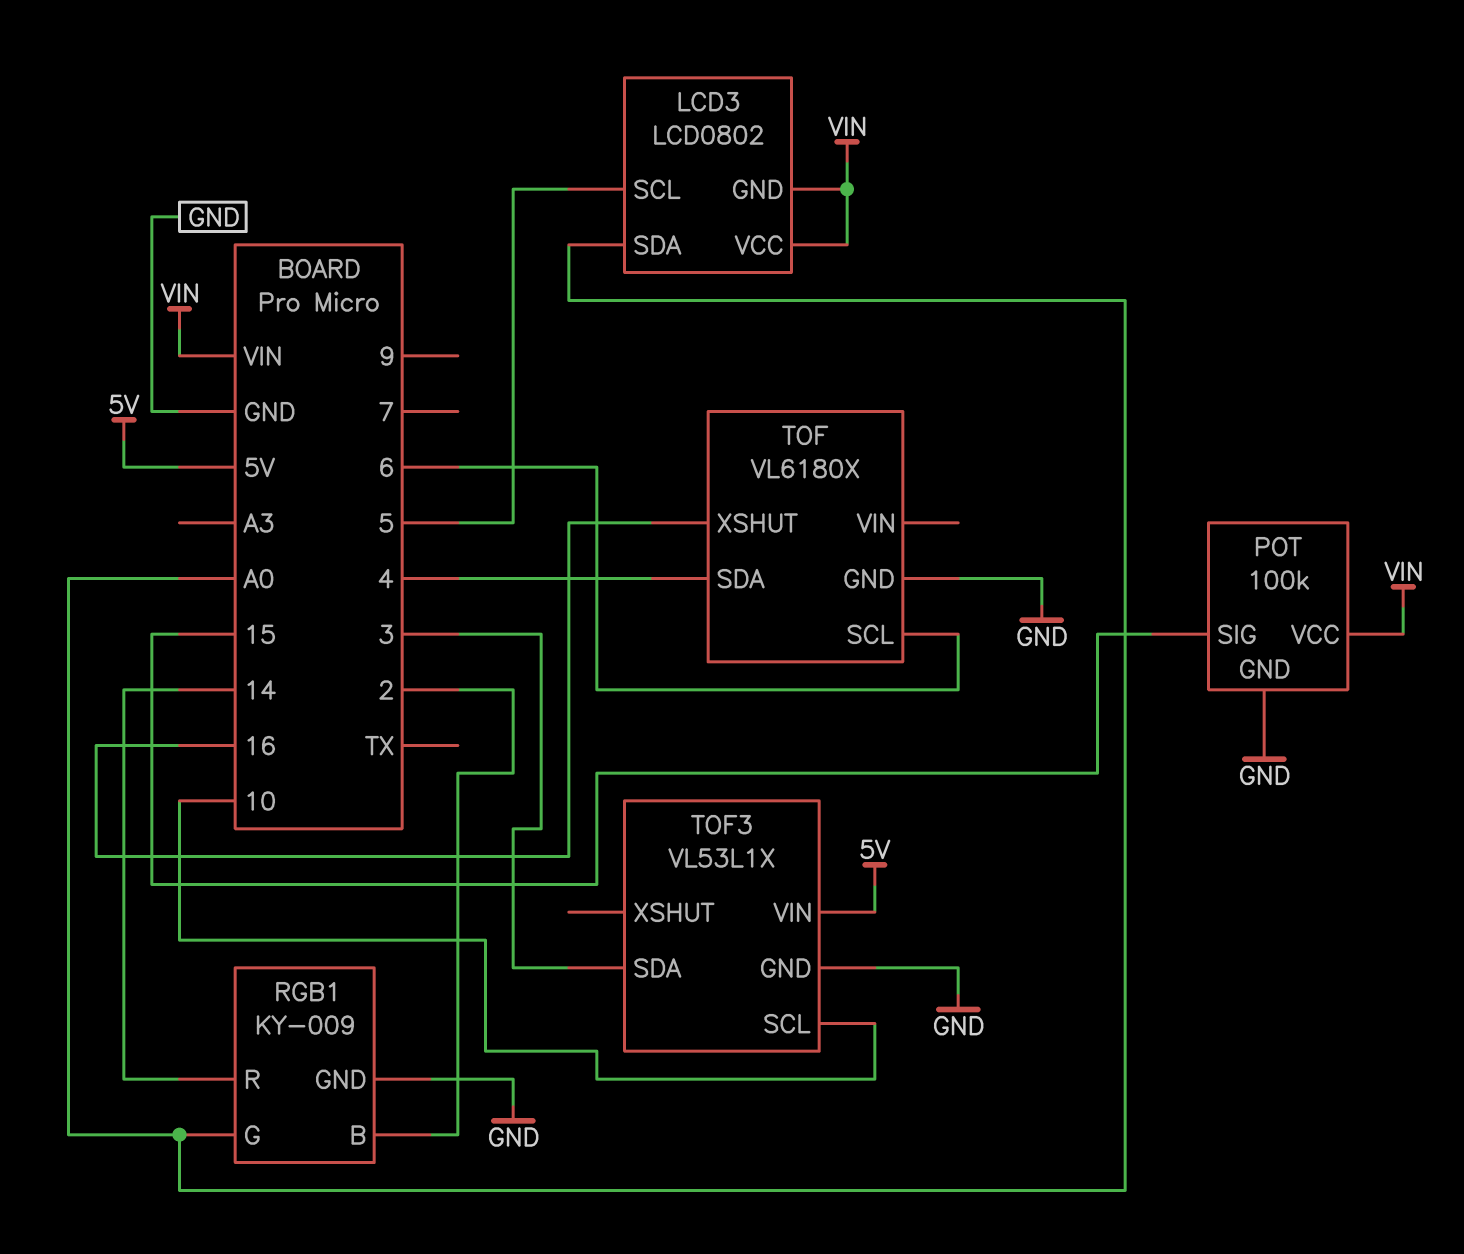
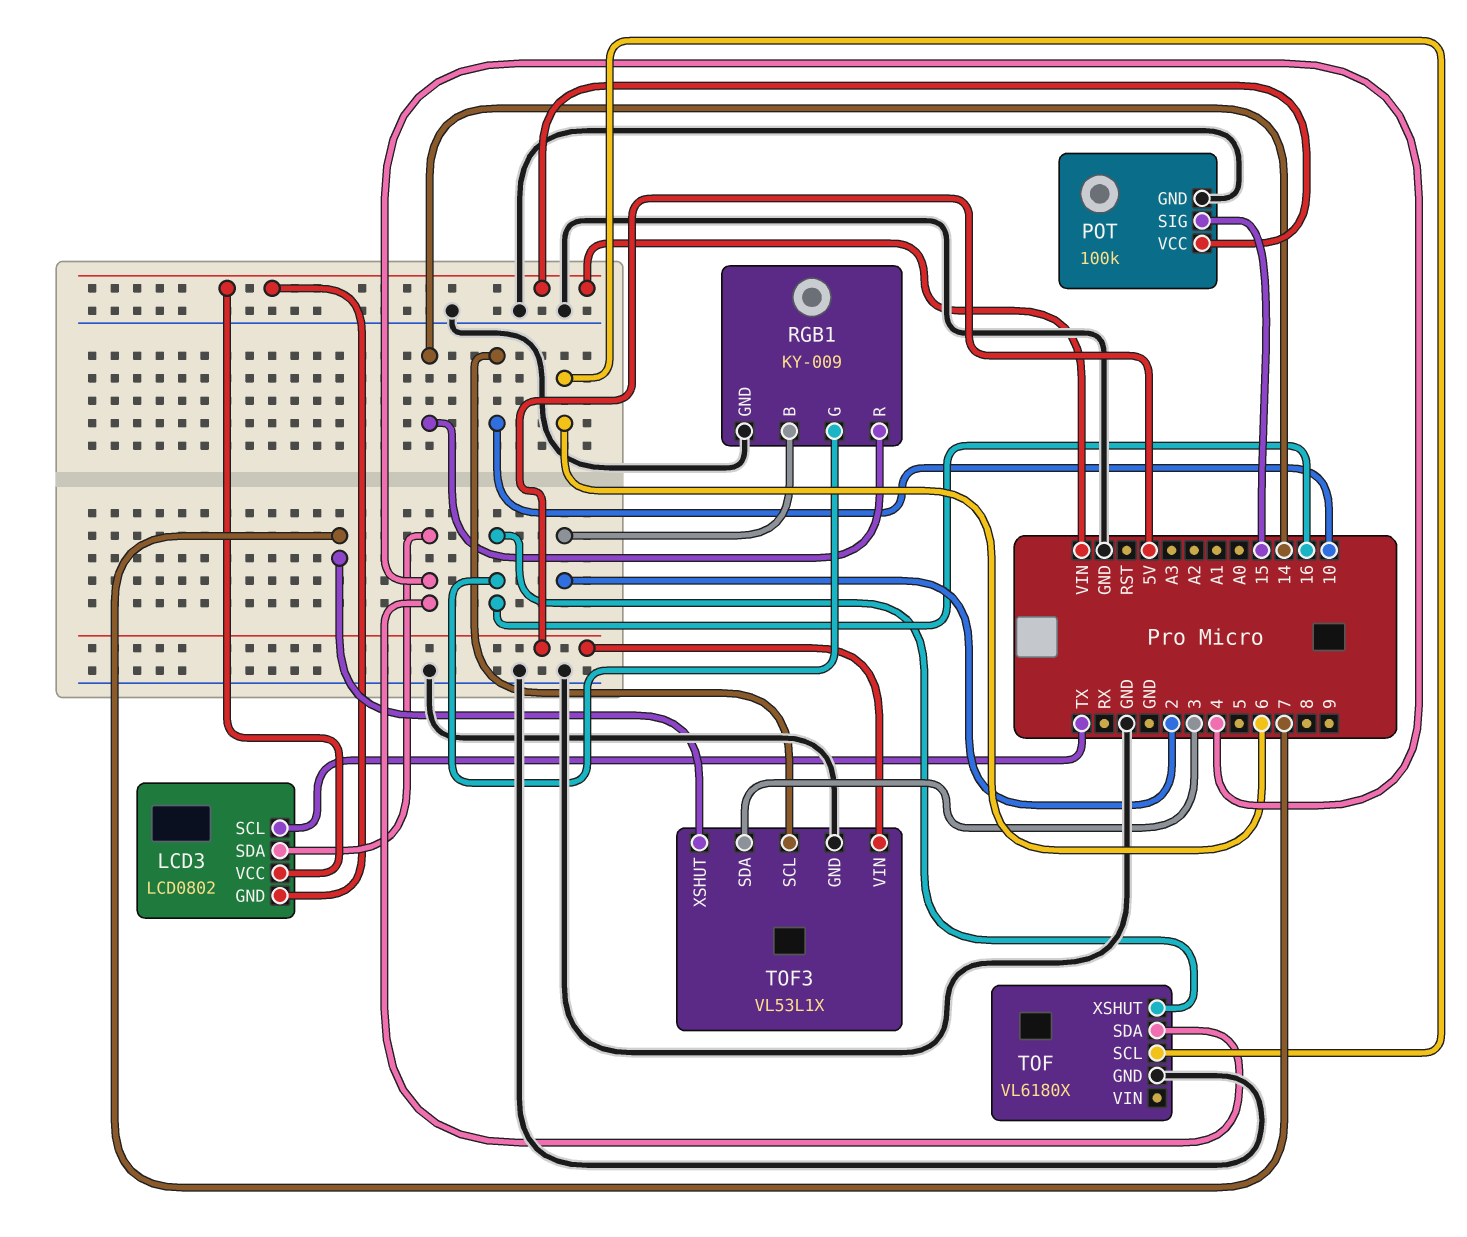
LCD3 pin SCL: 5 -> TX
LCD3 pin SDA: A0 -> 4
RGB1 pin G: A0 -> 16
TOF3 pin XSHUT: none -> 7

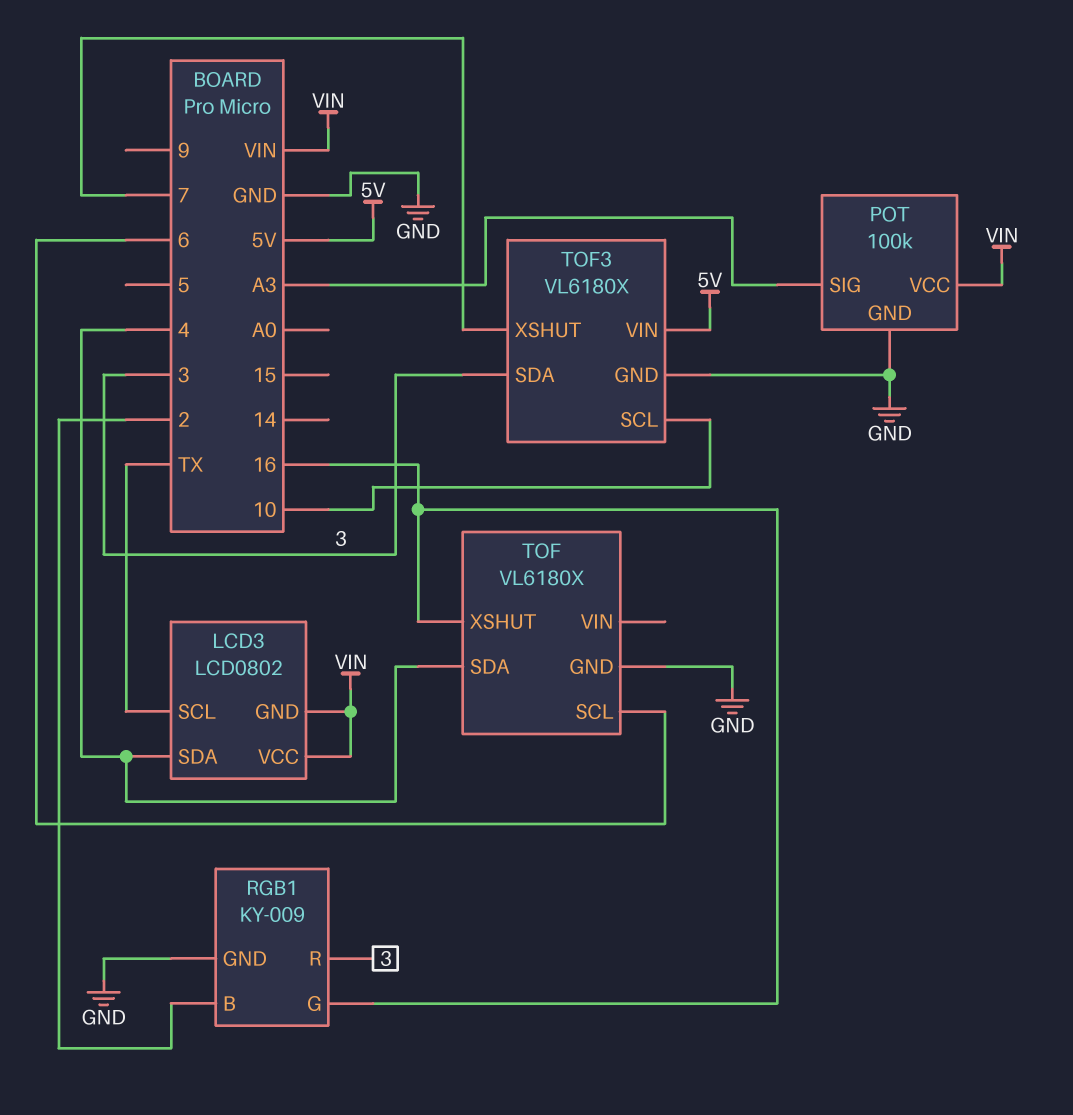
POT pin SIG: 15 -> A3
RGB1 pin R: 14 -> 3
TOF3: VL53L1X -> VL6180X

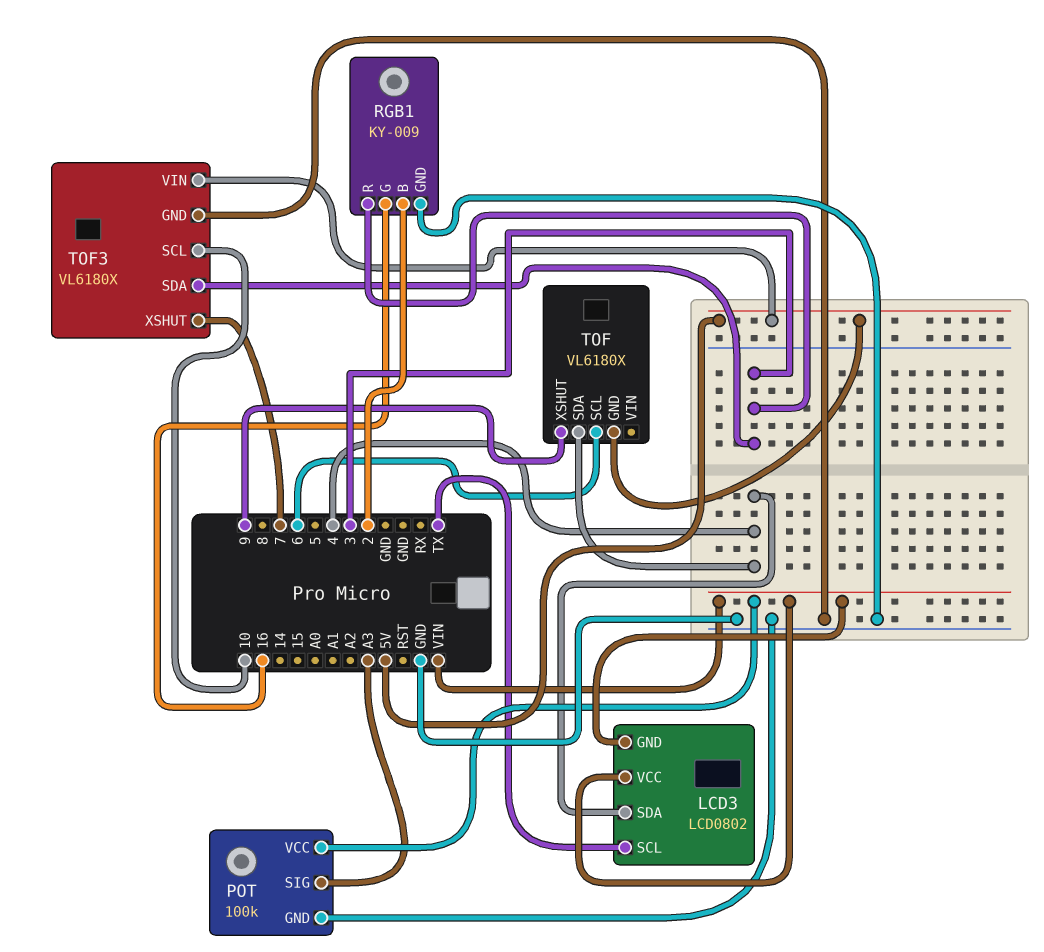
TOF pin GND: GND -> 5V
TOF pin XSHUT: 16 -> 9

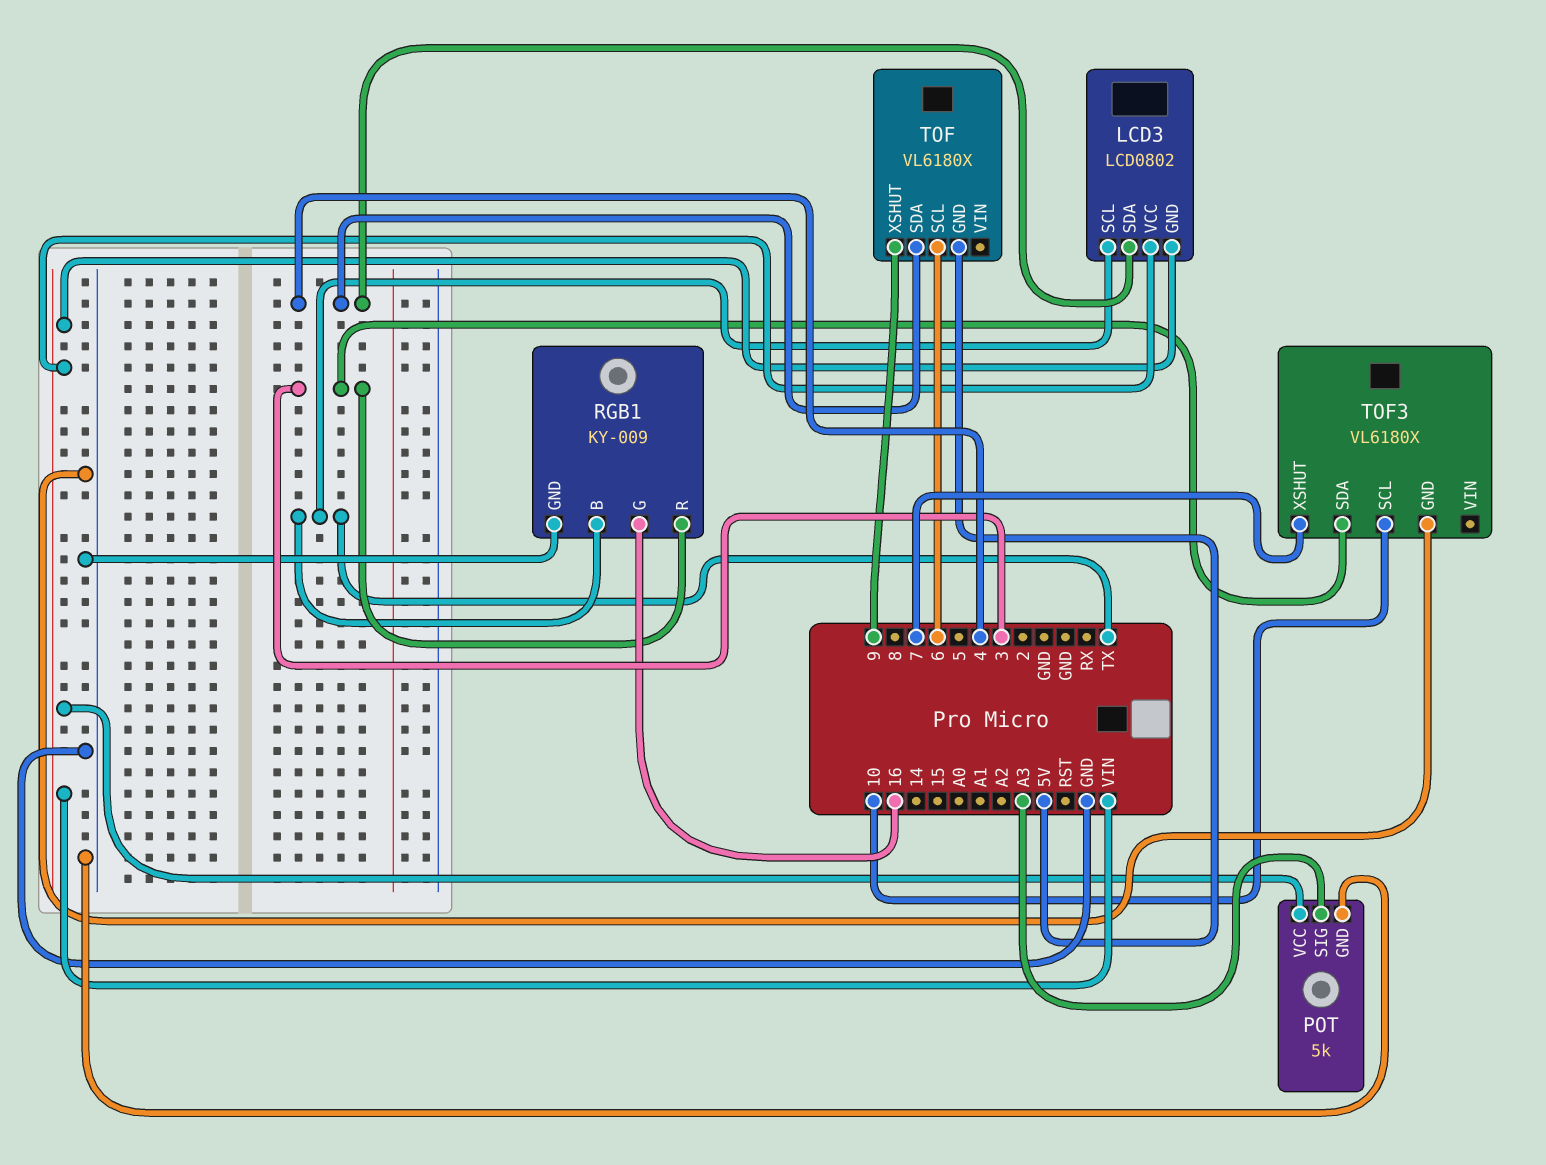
POT: 100k -> 5k
RGB1 pin B: 2 -> TX
TOF3 pin VIN: 5V -> none

